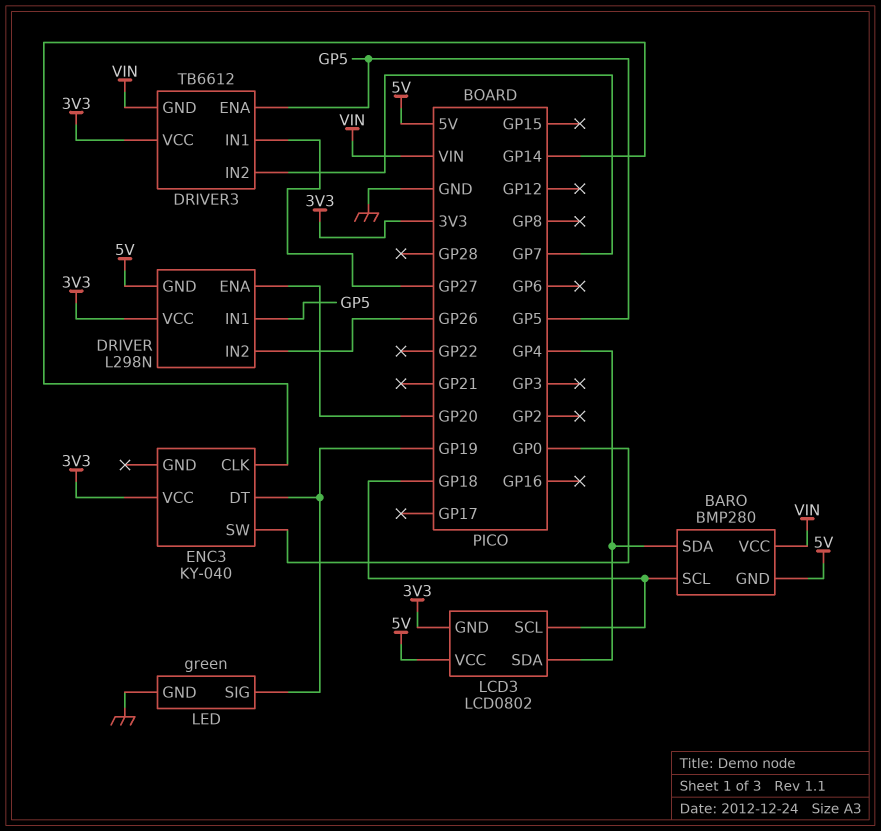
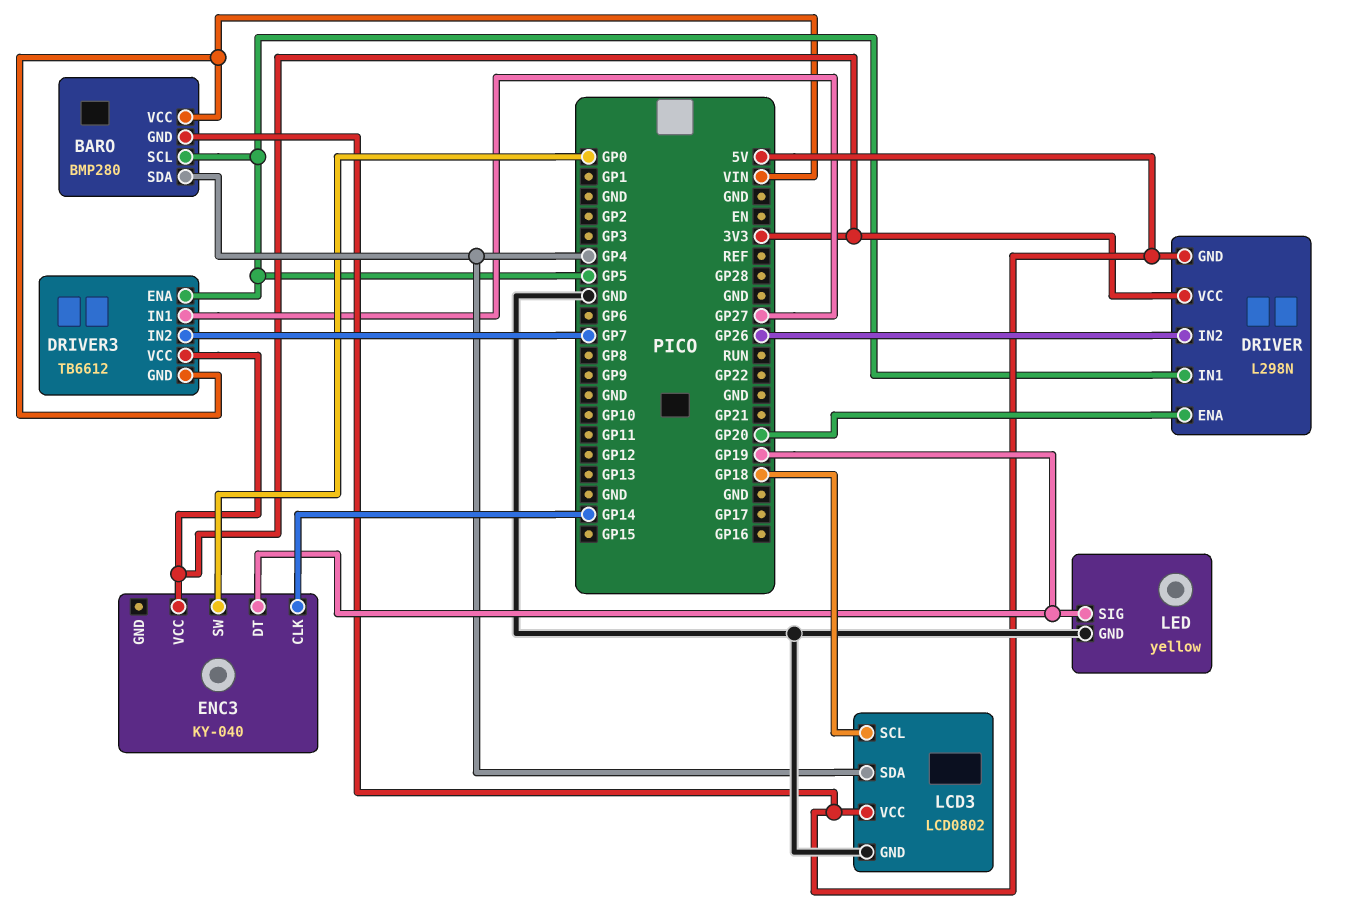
BARO pin SCL: GP18 -> GP5
LCD3 pin GND: 3V3 -> GND
LED: green -> yellow

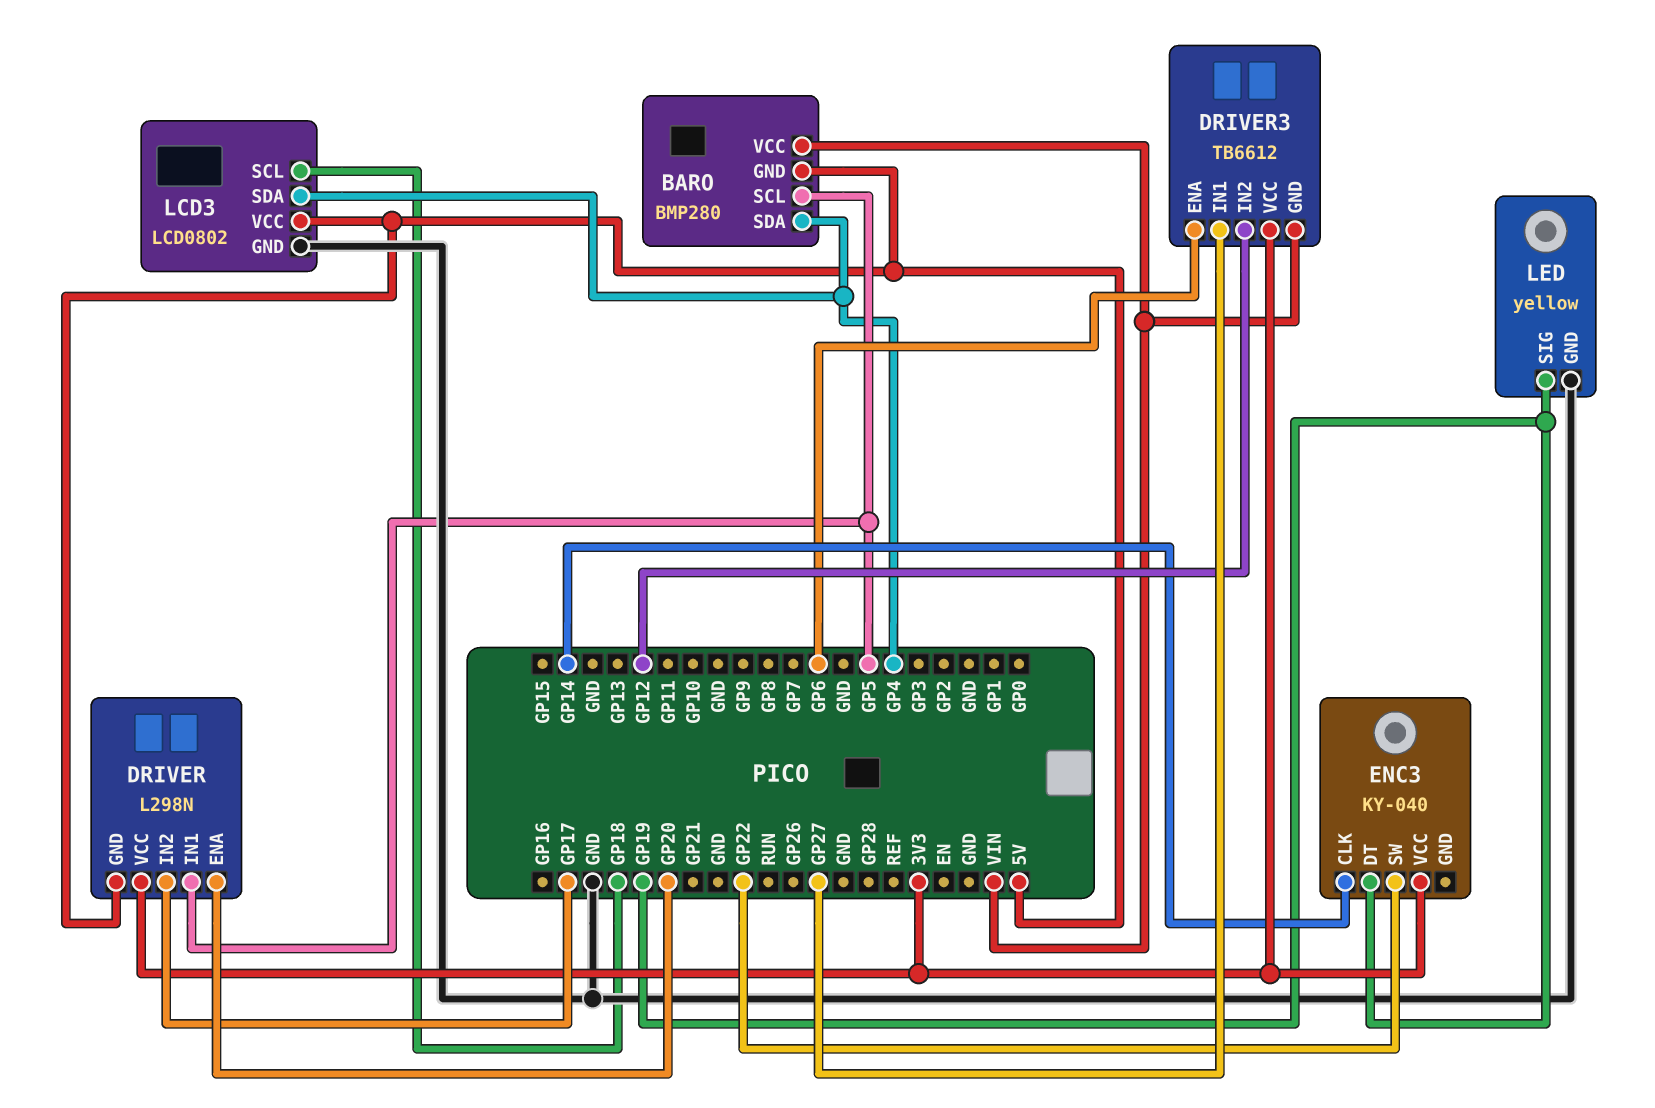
DRIVER pin IN2: GP26 -> GP17
DRIVER3 pin ENA: GP5 -> GP6
DRIVER3 pin IN2: GP7 -> GP12
ENC3 pin SW: GP0 -> GP22

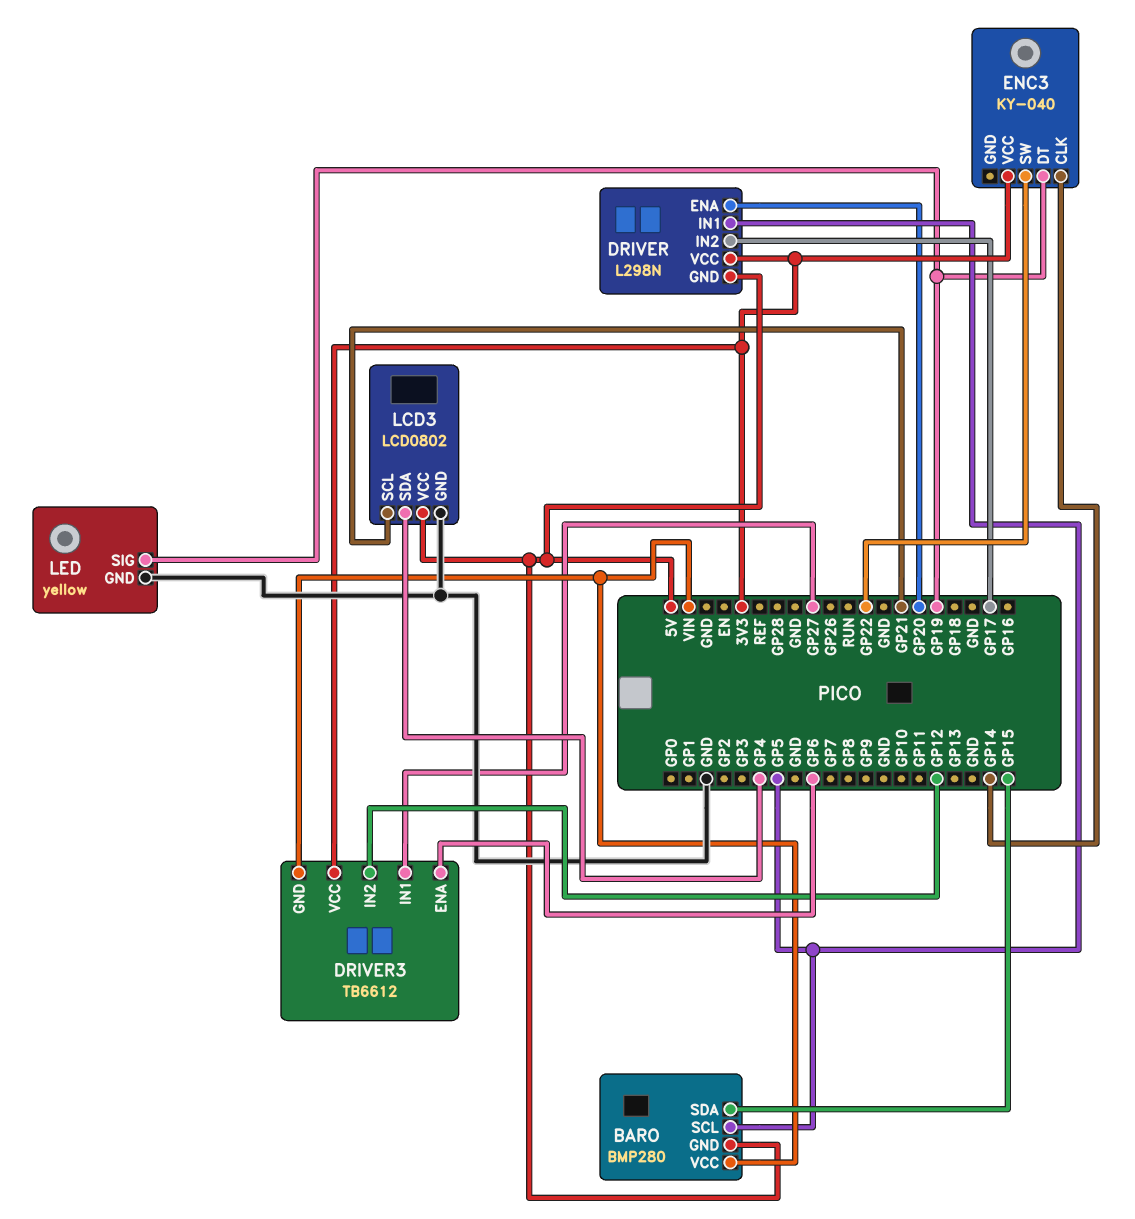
BARO pin SDA: GP4 -> GP15
LCD3 pin SCL: GP18 -> GP21

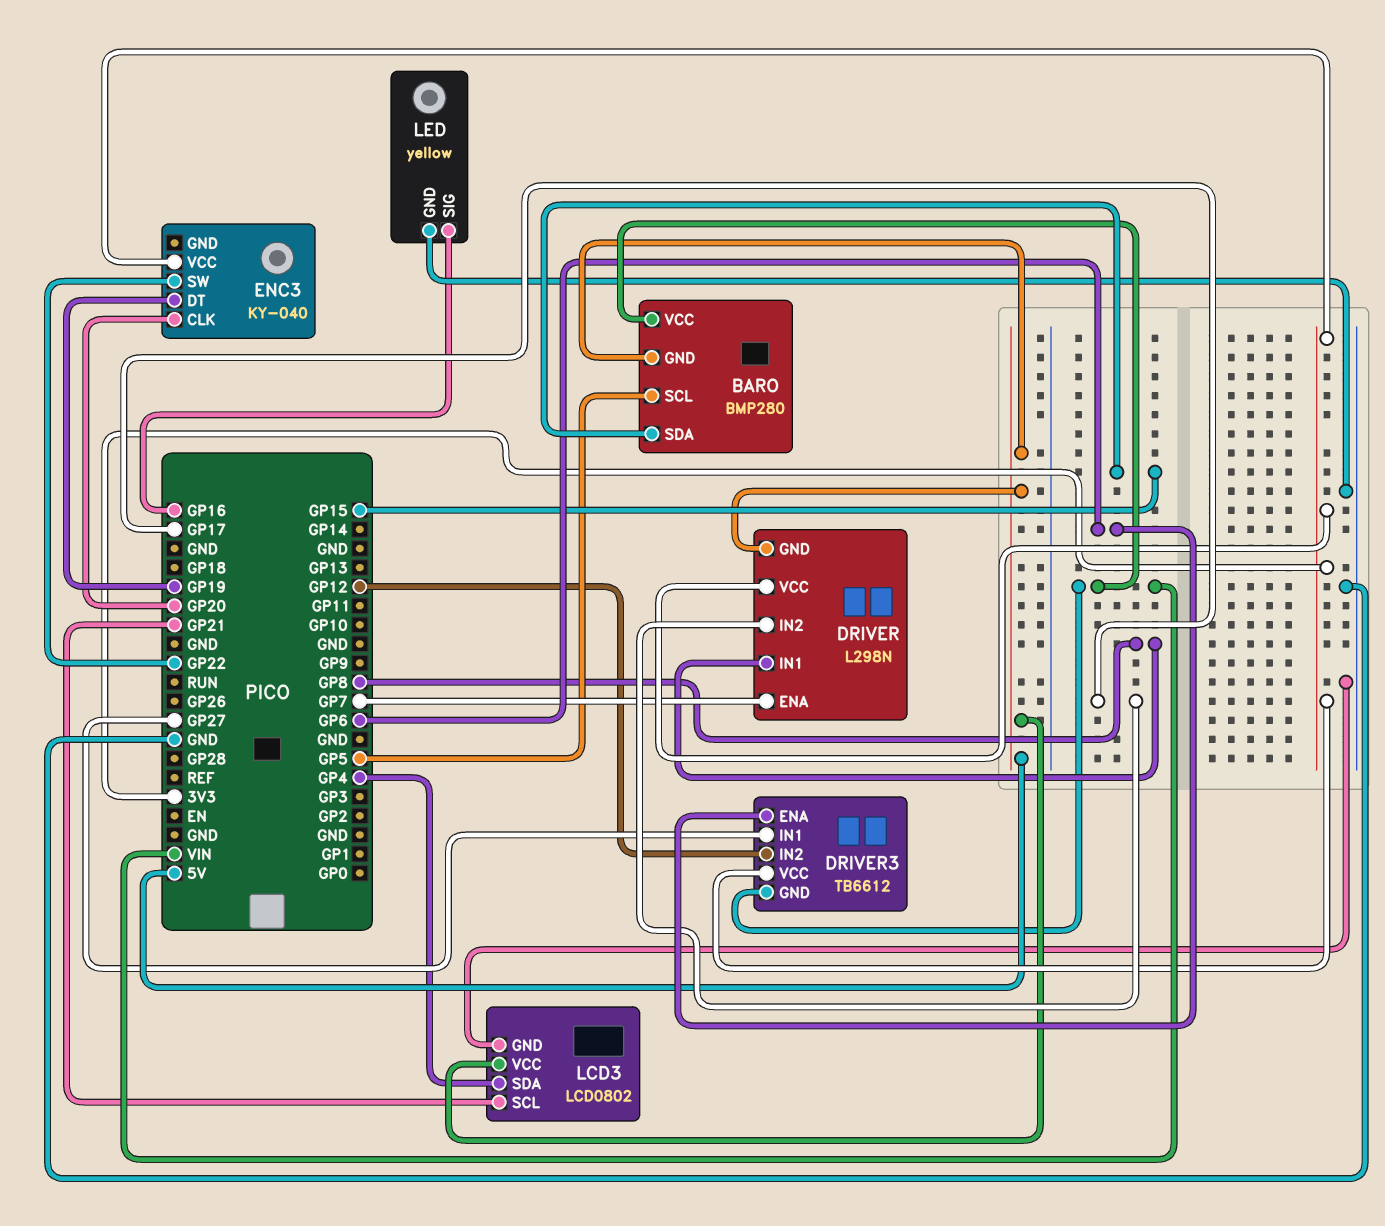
DRIVER pin ENA: GP20 -> GP7
DRIVER pin IN1: GP5 -> GP8
ENC3 pin CLK: GP14 -> GP20
LED pin SIG: GP19 -> GP16

